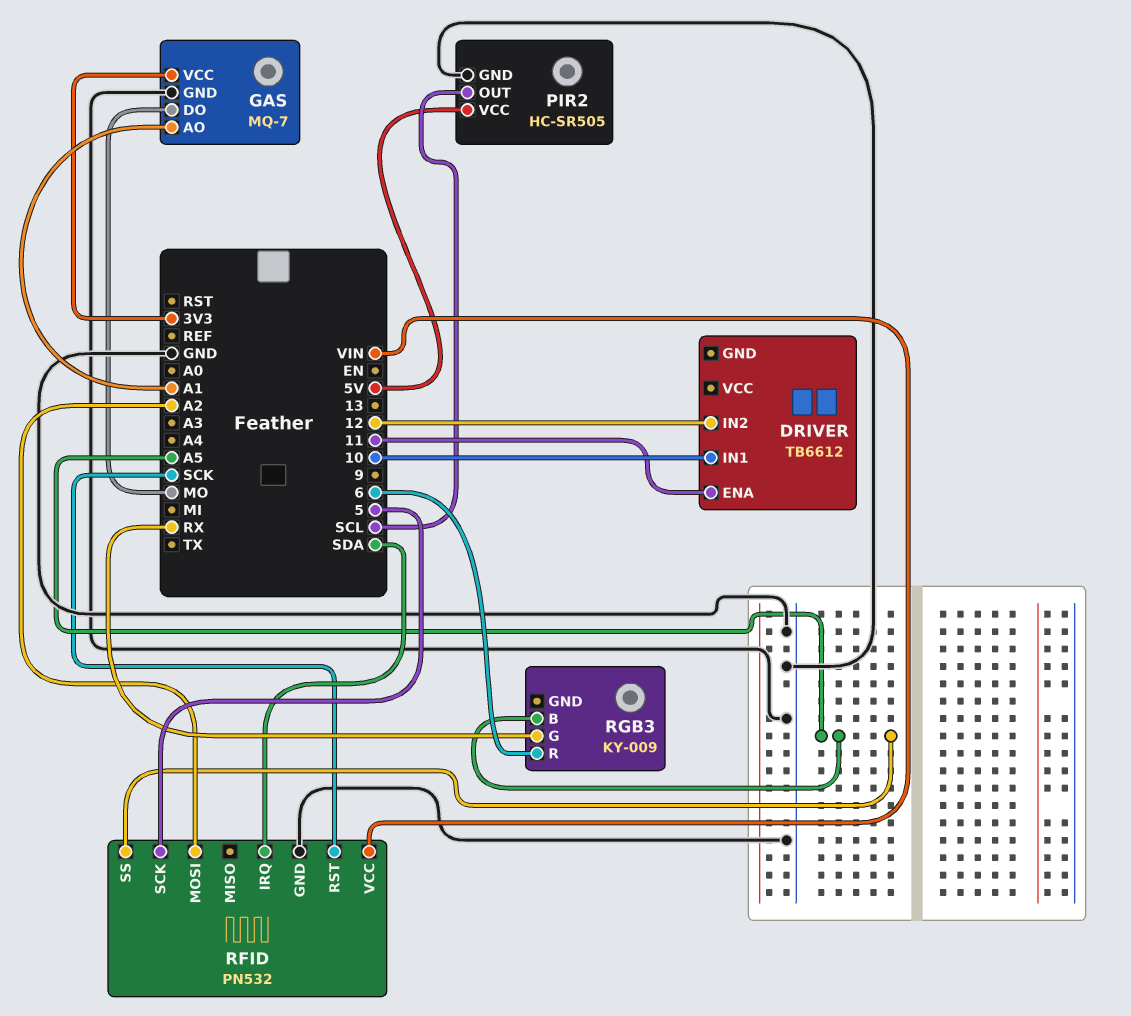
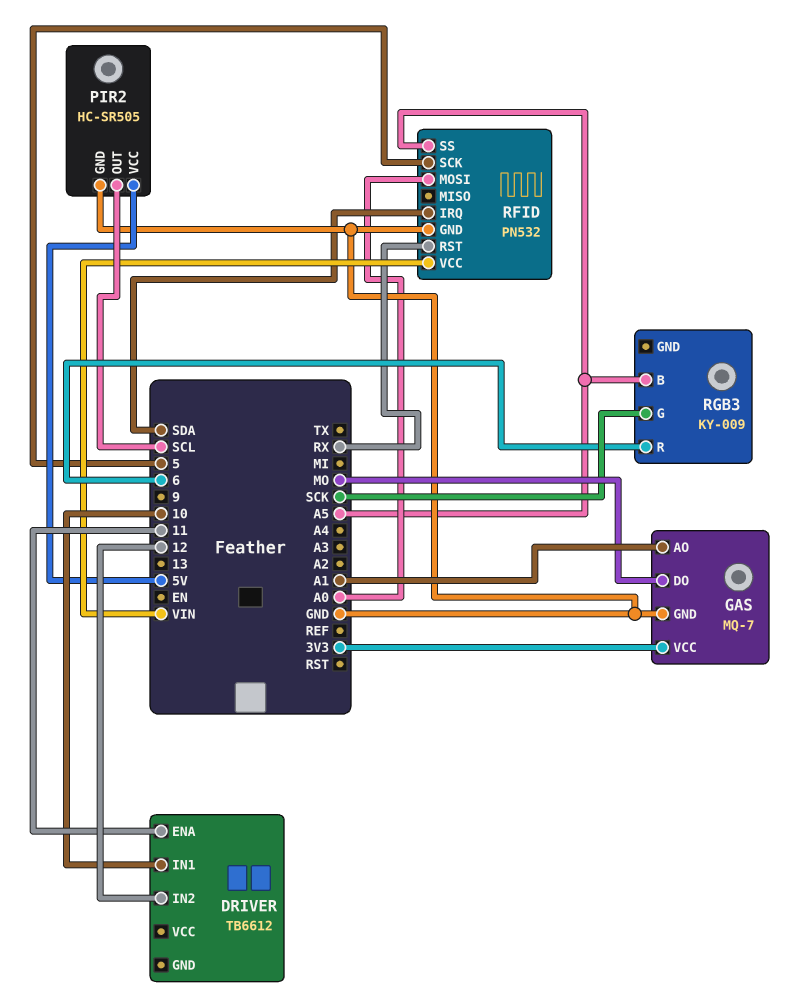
RFID pin MOSI: A2 -> A0
RFID pin RST: SCK -> RX
RGB3 pin G: RX -> SCK

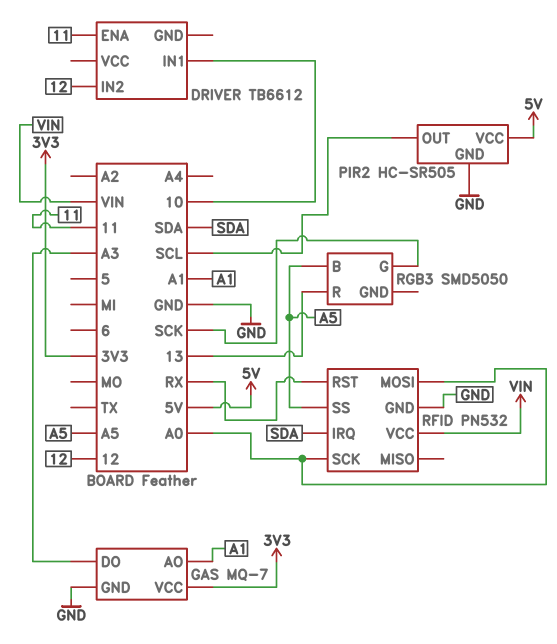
GAS pin DO: MO -> A3
RFID pin SCK: 5 -> A0
RGB3: KY-009 -> SMD5050
RGB3 pin R: 6 -> 13

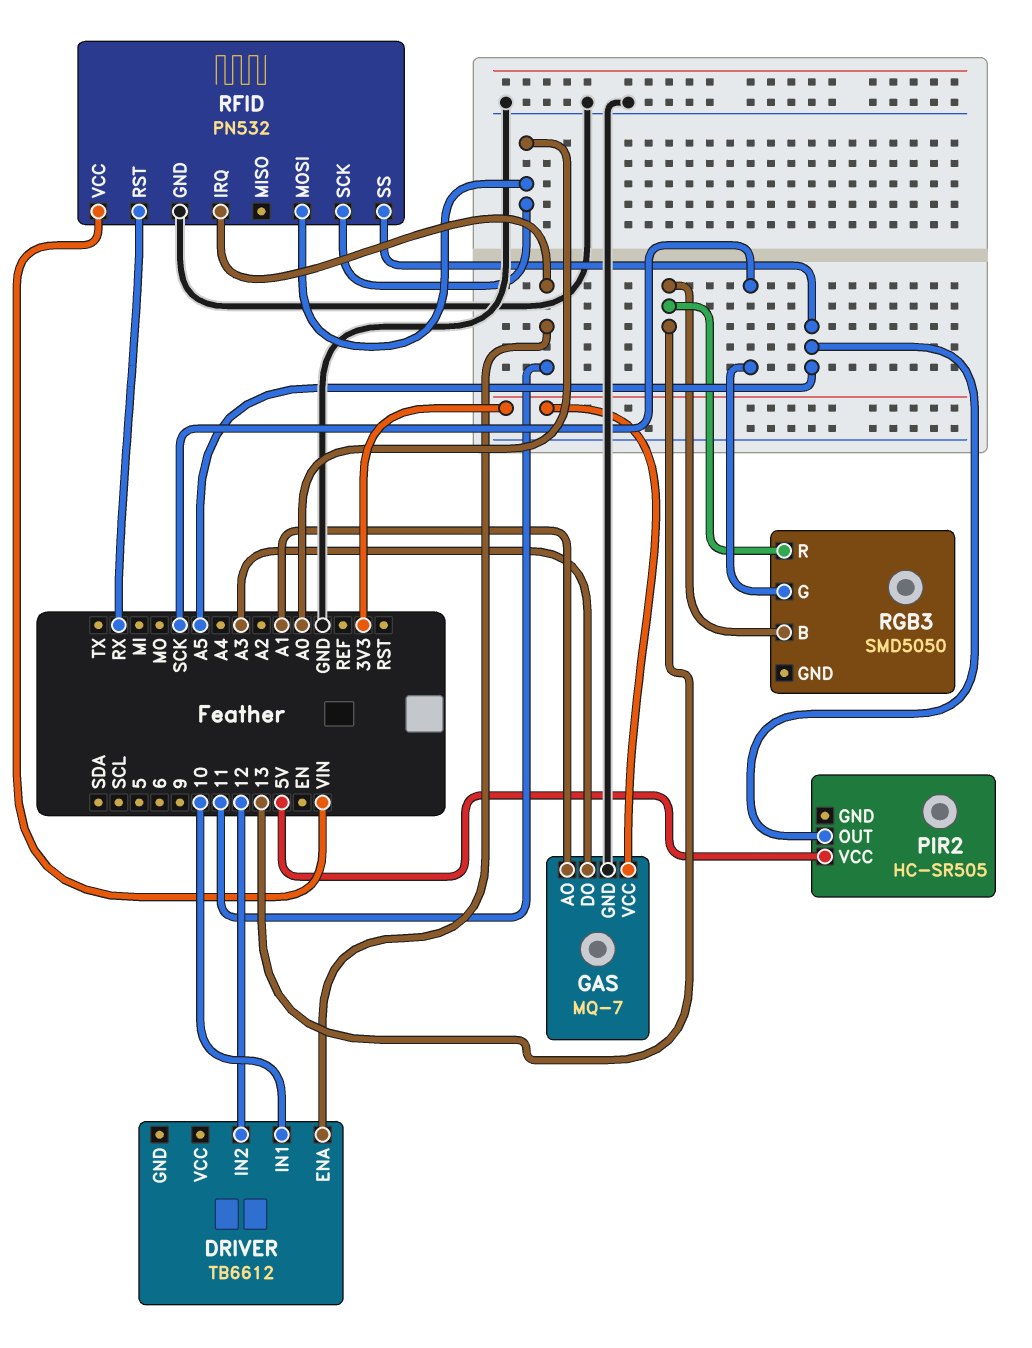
PIR2 pin GND: GND -> none
PIR2 pin OUT: SCL -> A5
RFID pin IRQ: SDA -> 11
RGB3 pin B: A5 -> 13

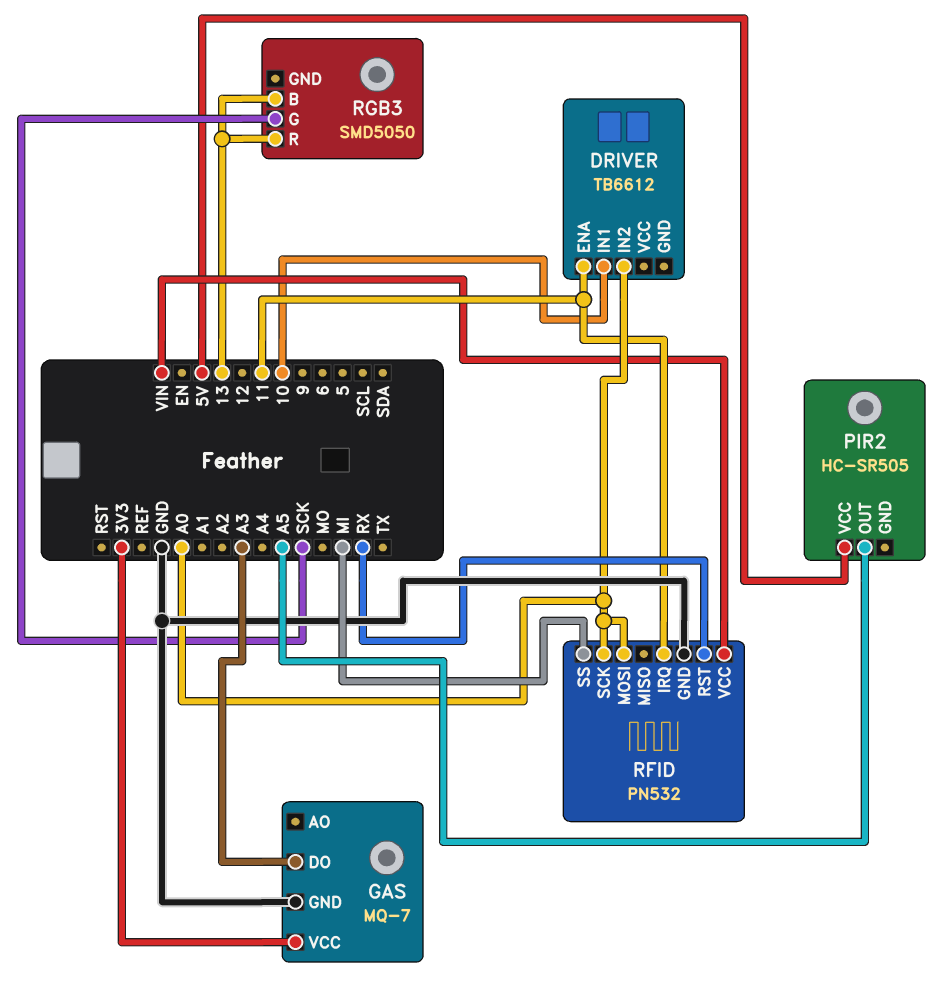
DRIVER pin IN2: 12 -> A0
GAS pin AO: A1 -> none
RFID pin SS: A5 -> MI

